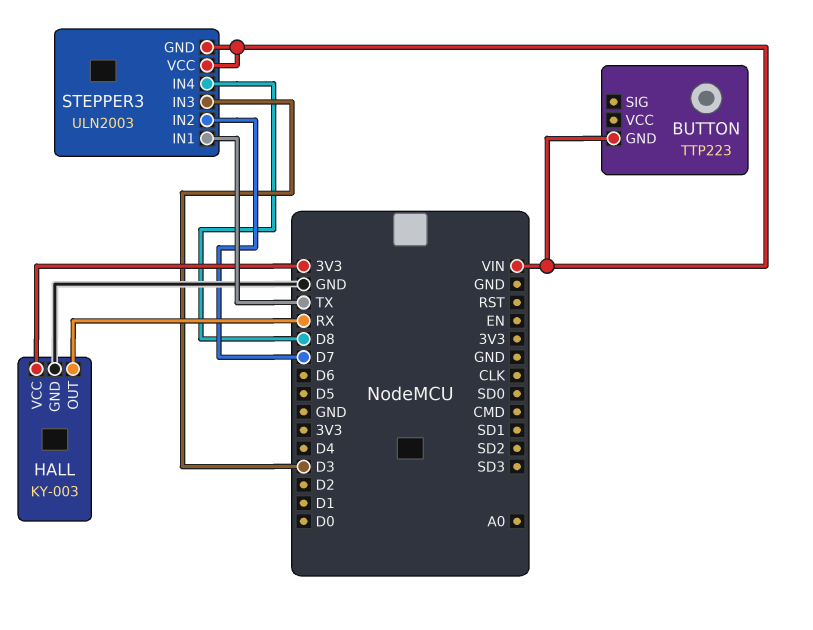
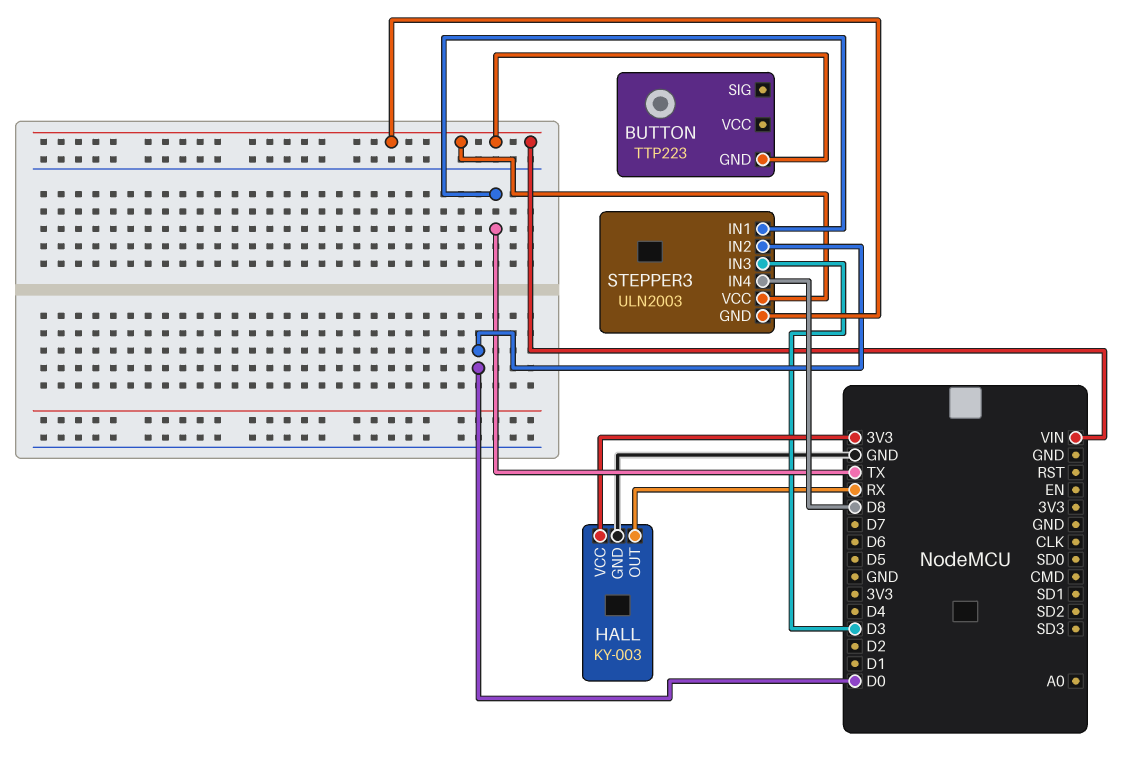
STEPPER3 pin IN2: D7 -> D0

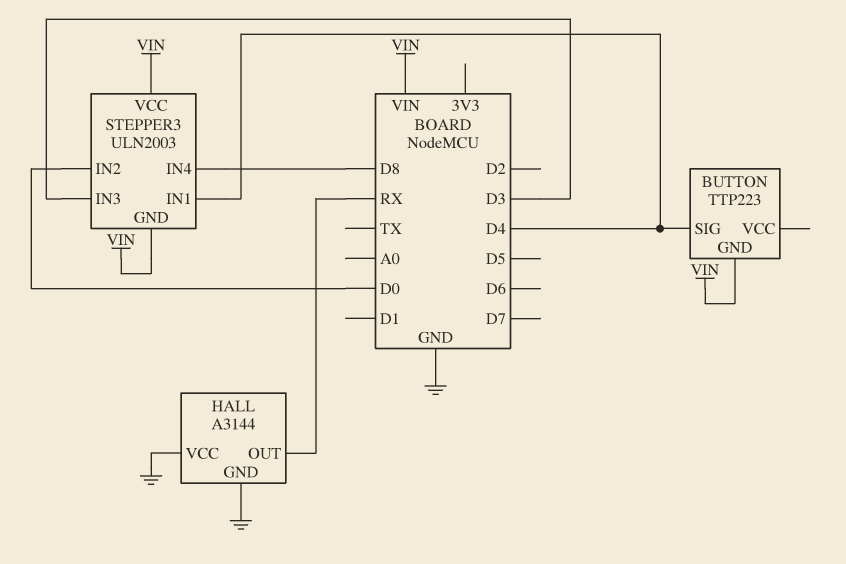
BUTTON pin SIG: none -> D4
HALL: KY-003 -> A3144
HALL pin VCC: 3V3 -> GND
STEPPER3 pin IN1: TX -> D4

